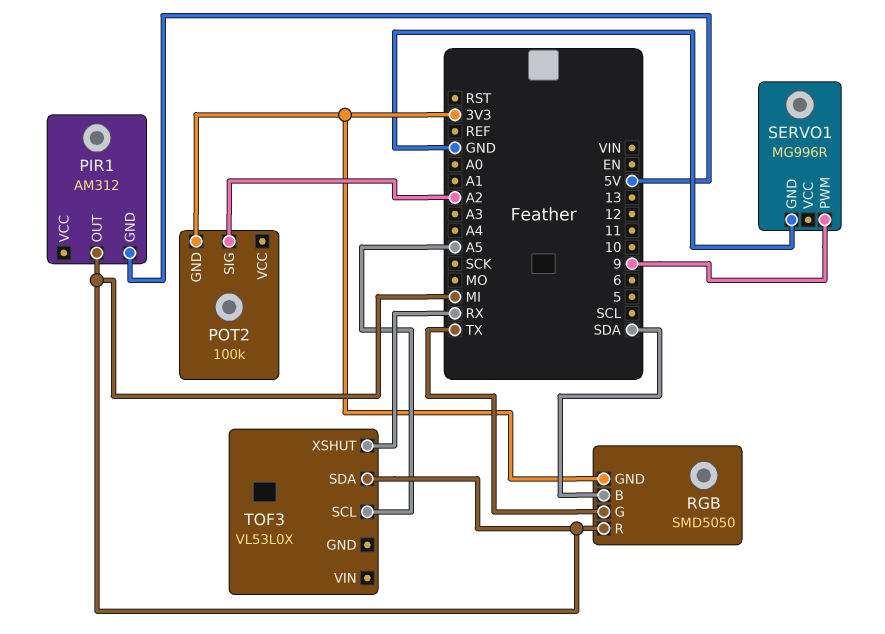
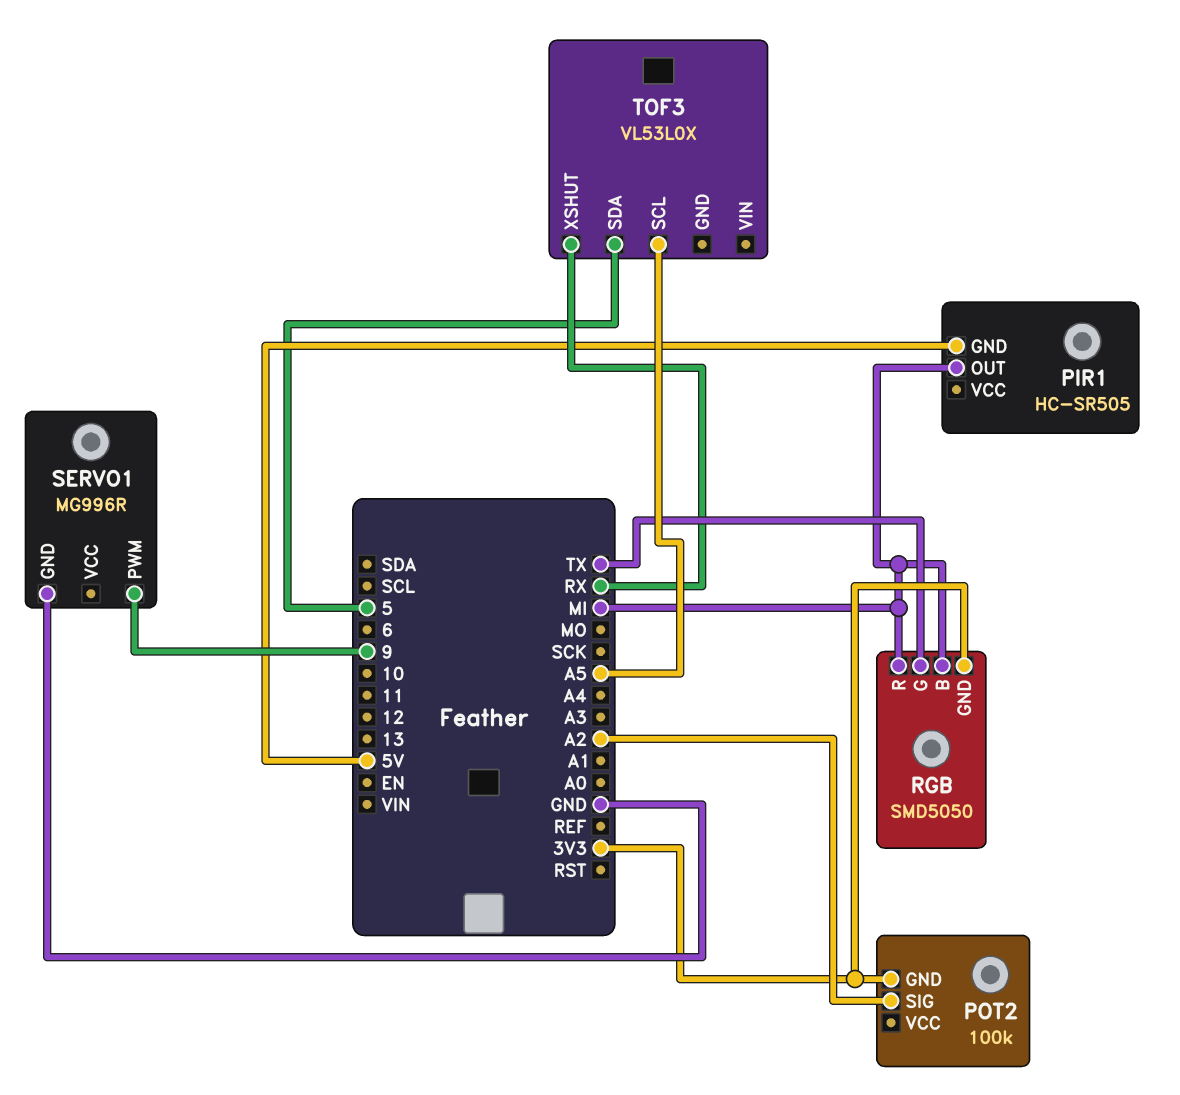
PIR1: AM312 -> HC-SR505
RGB pin B: SDA -> MI
TOF3 pin SDA: MI -> 5

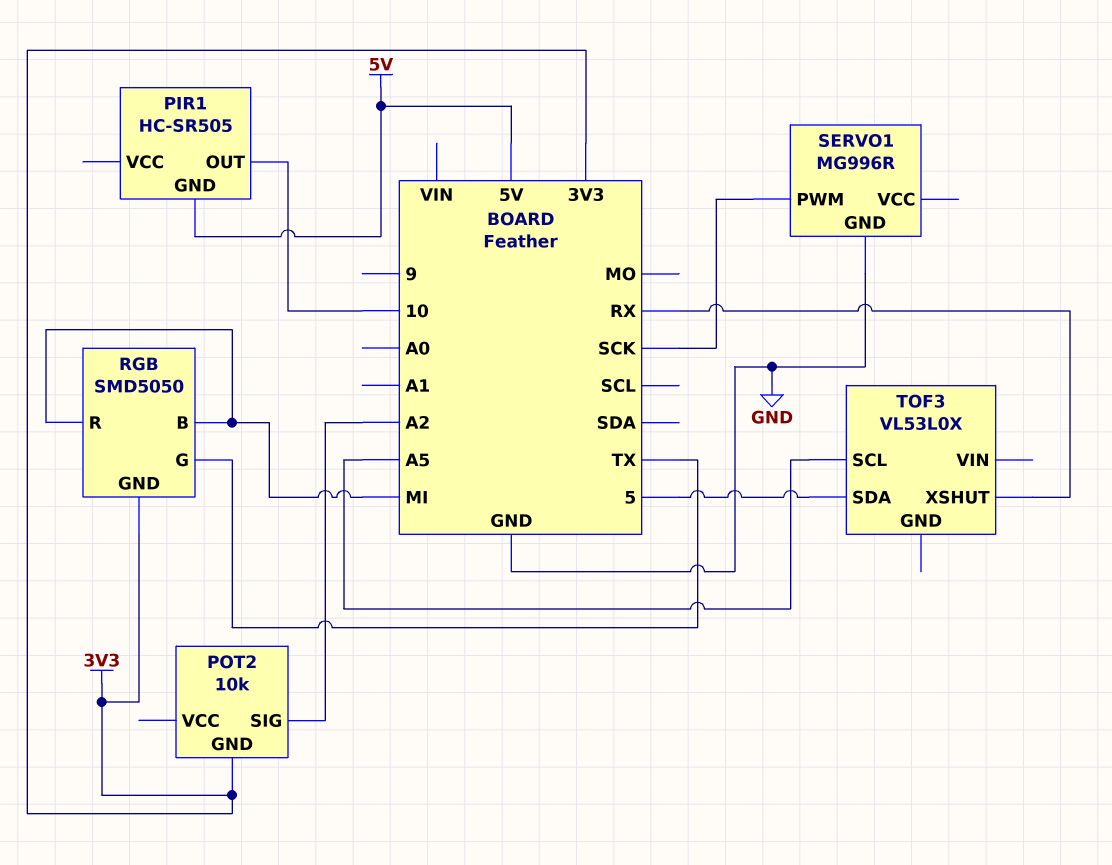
PIR1 pin OUT: MI -> 10
POT2: 100k -> 10k
SERVO1 pin PWM: 9 -> SCK

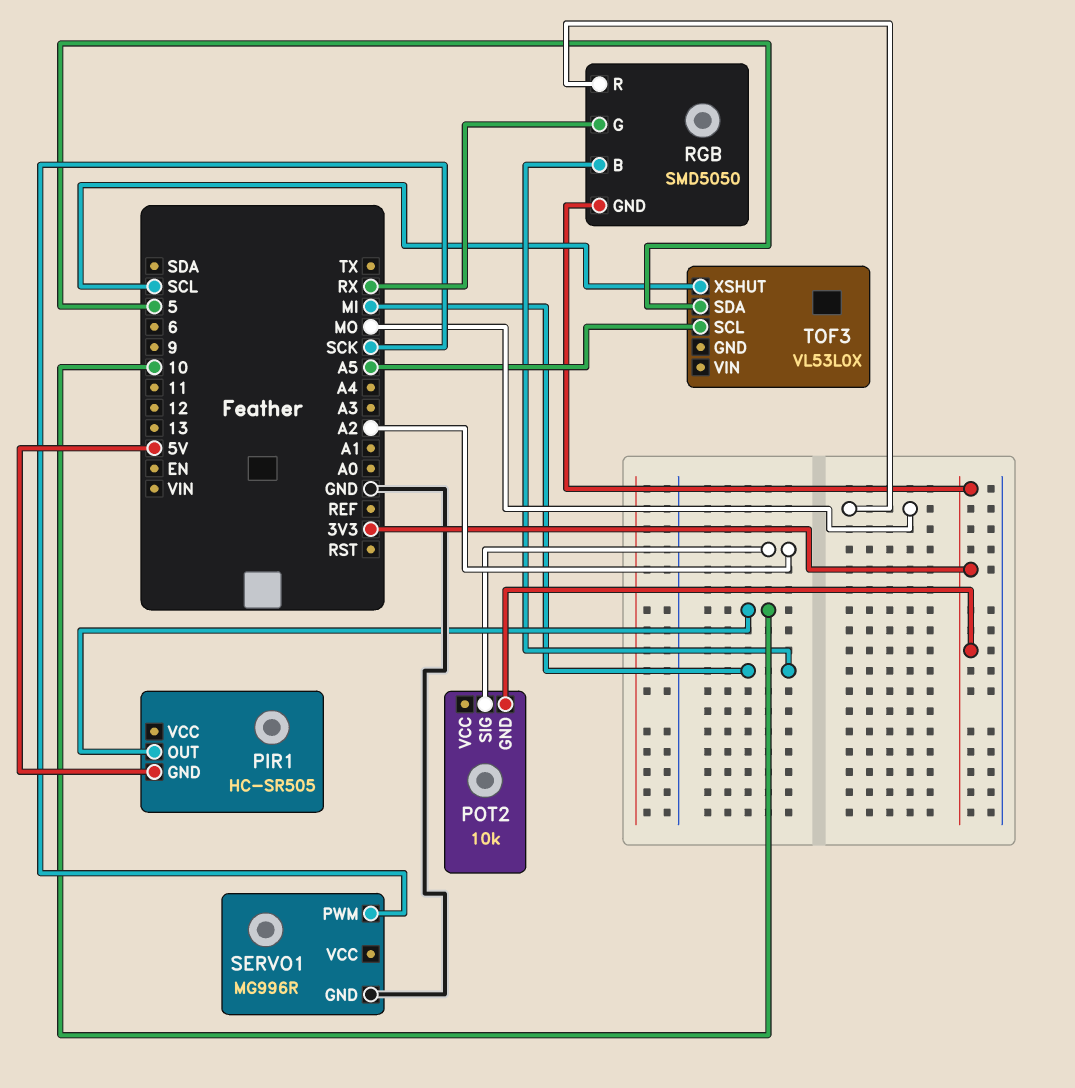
RGB pin G: TX -> RX
RGB pin R: MI -> MO
TOF3 pin XSHUT: RX -> SCL

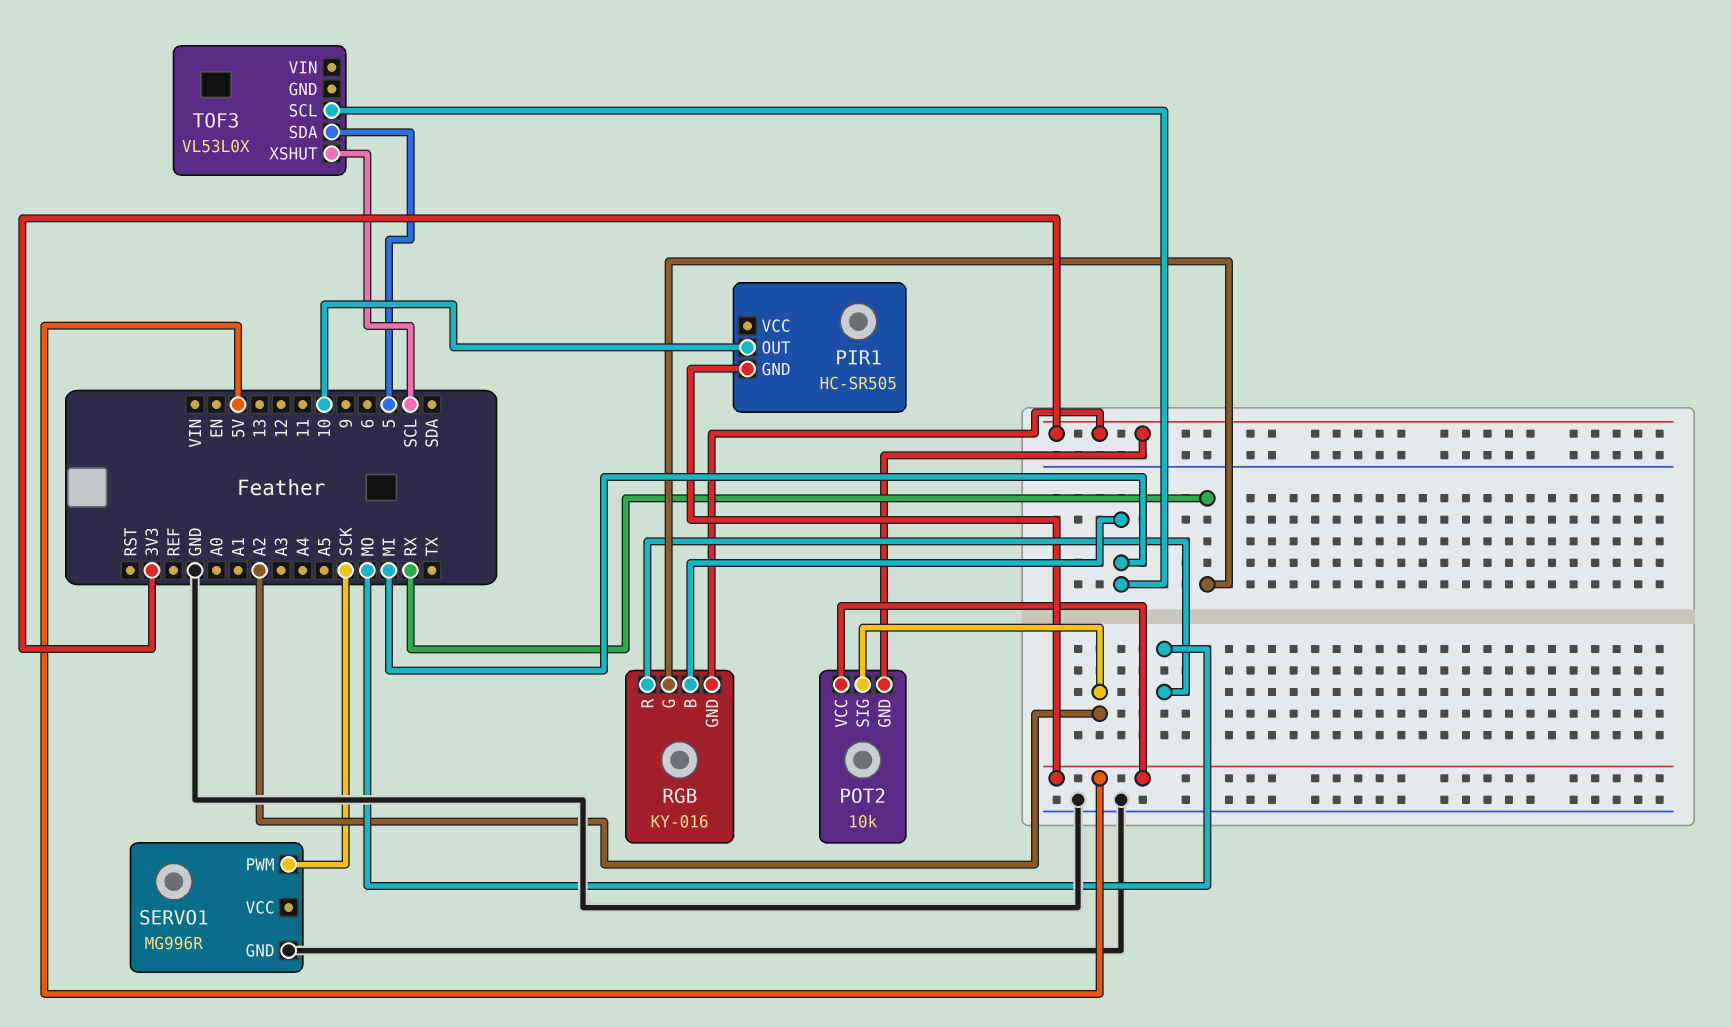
POT2 pin VCC: none -> 5V
RGB: SMD5050 -> KY-016
TOF3 pin SCL: A5 -> MI

